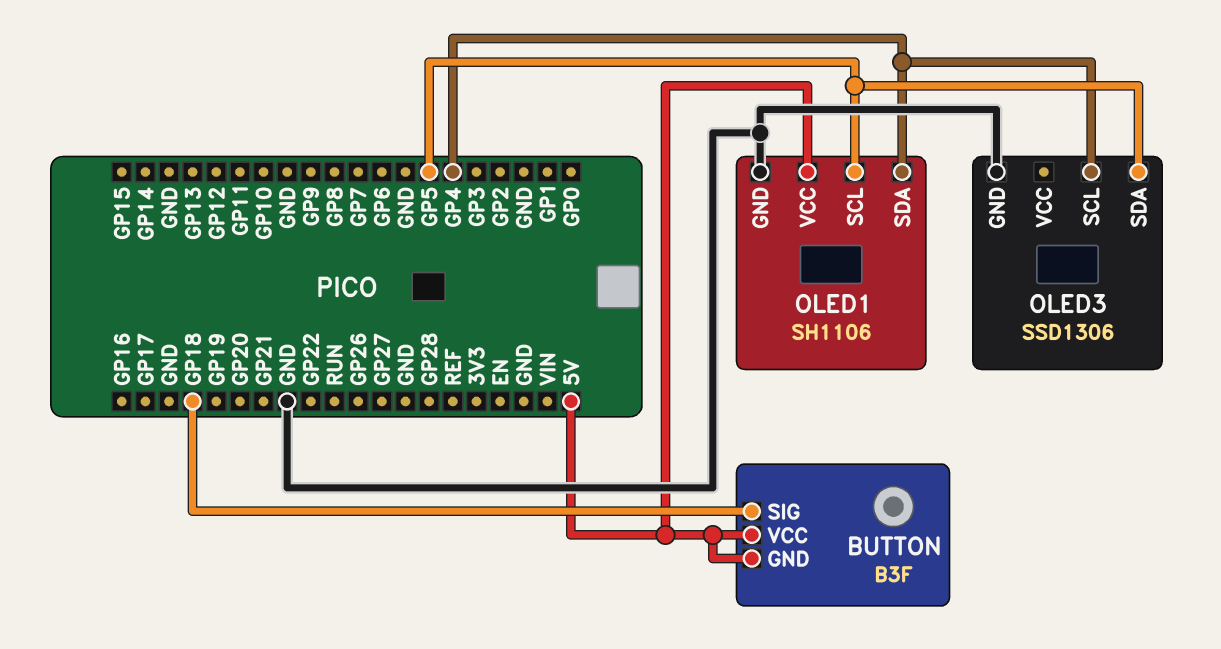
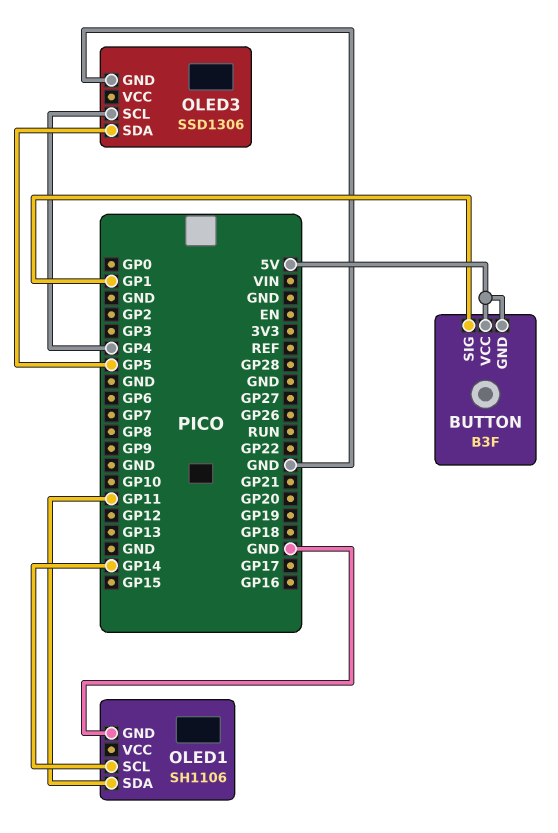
BUTTON pin SIG: GP18 -> GP1
OLED1 pin SCL: GP5 -> GP14
OLED1 pin SDA: GP4 -> GP11
OLED1 pin VCC: 5V -> none

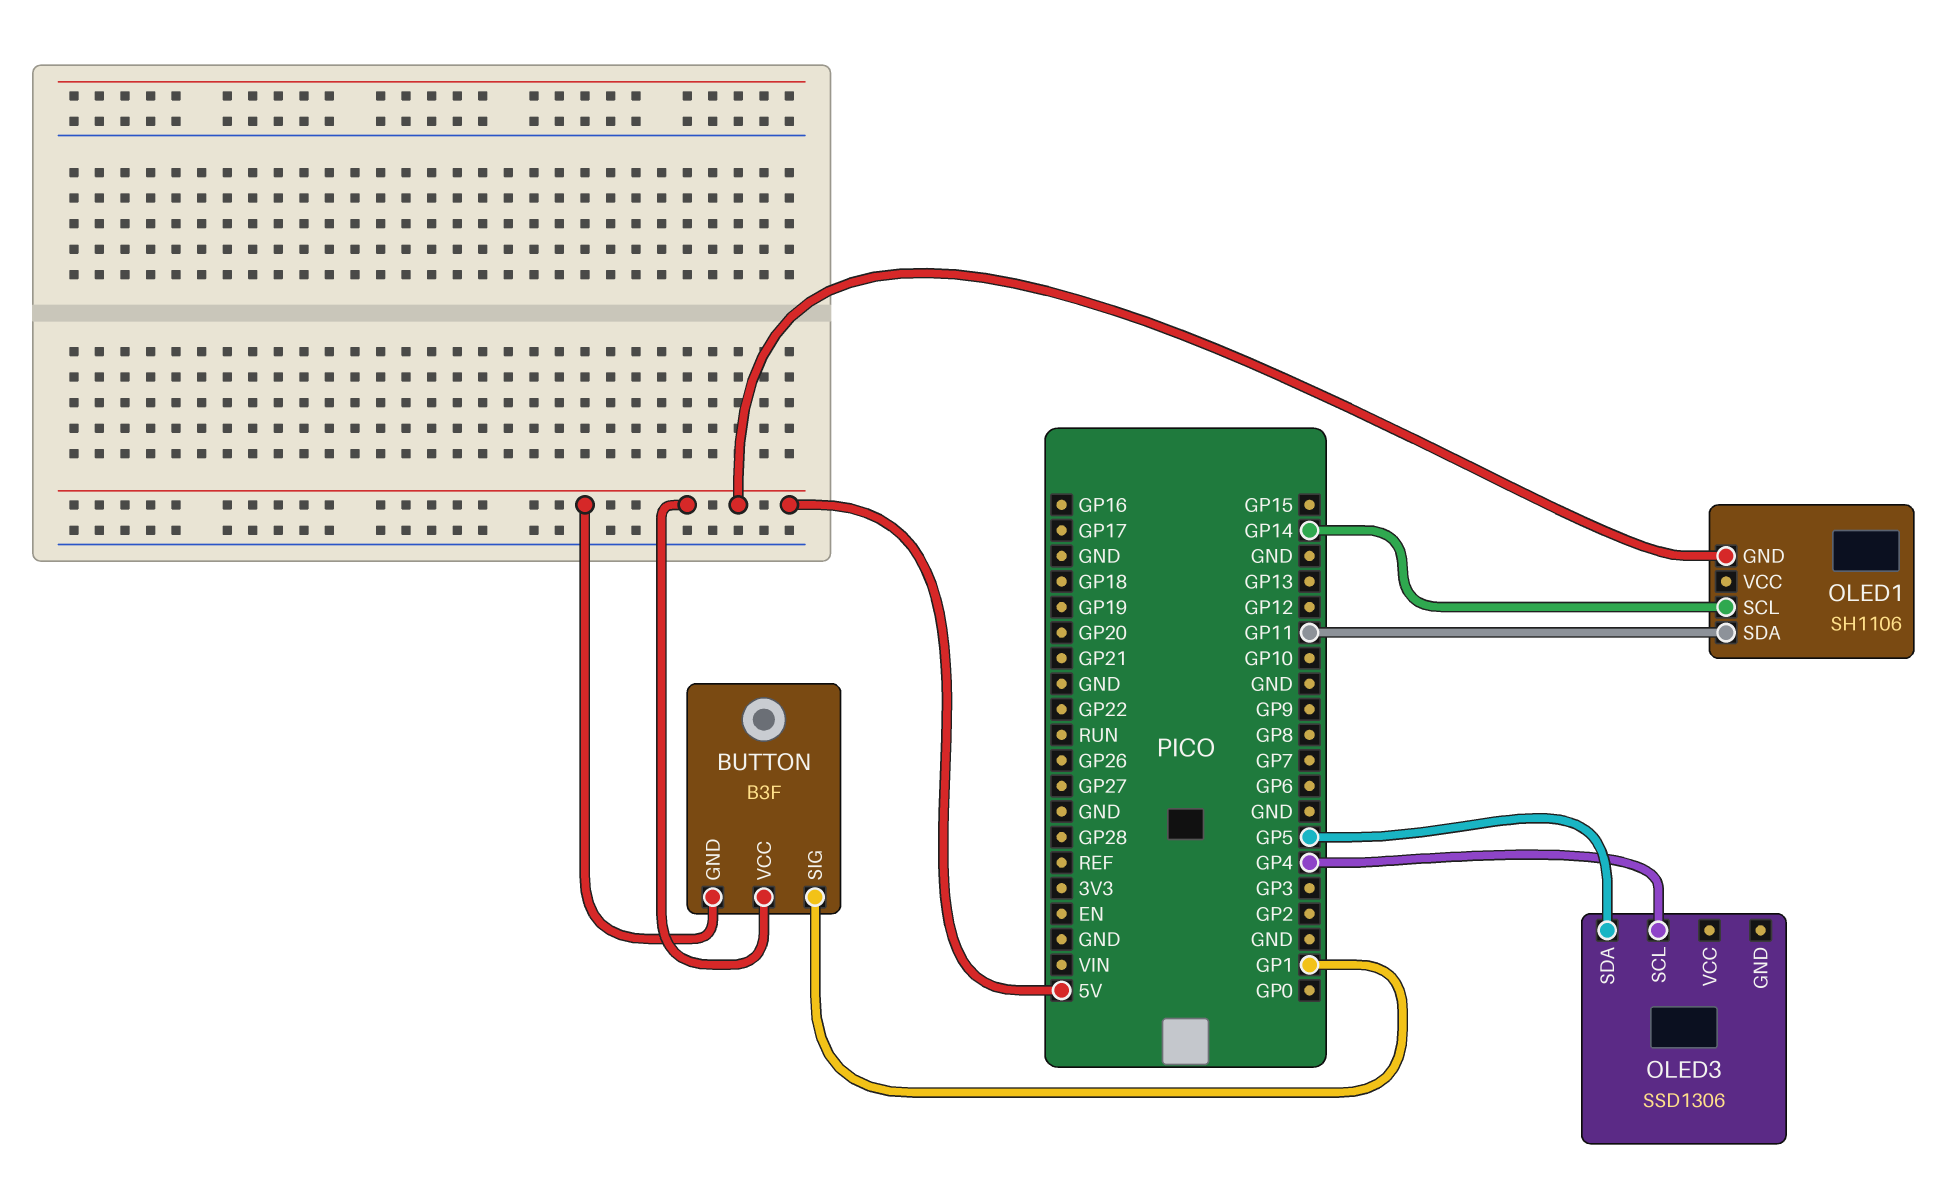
OLED1 pin GND: GND -> 5V
OLED3 pin GND: GND -> none

